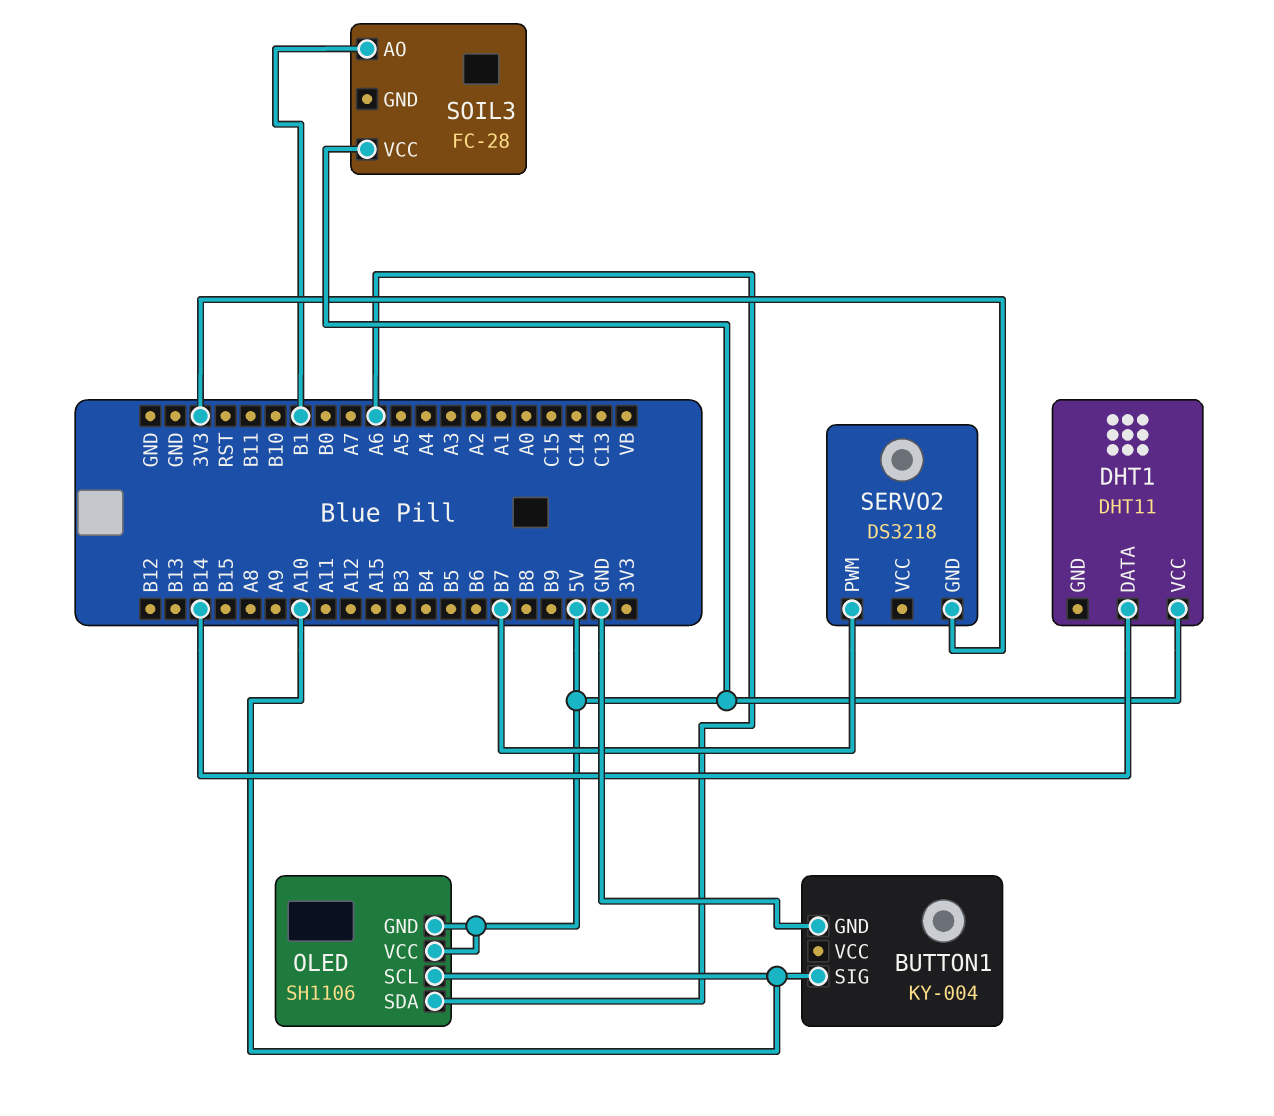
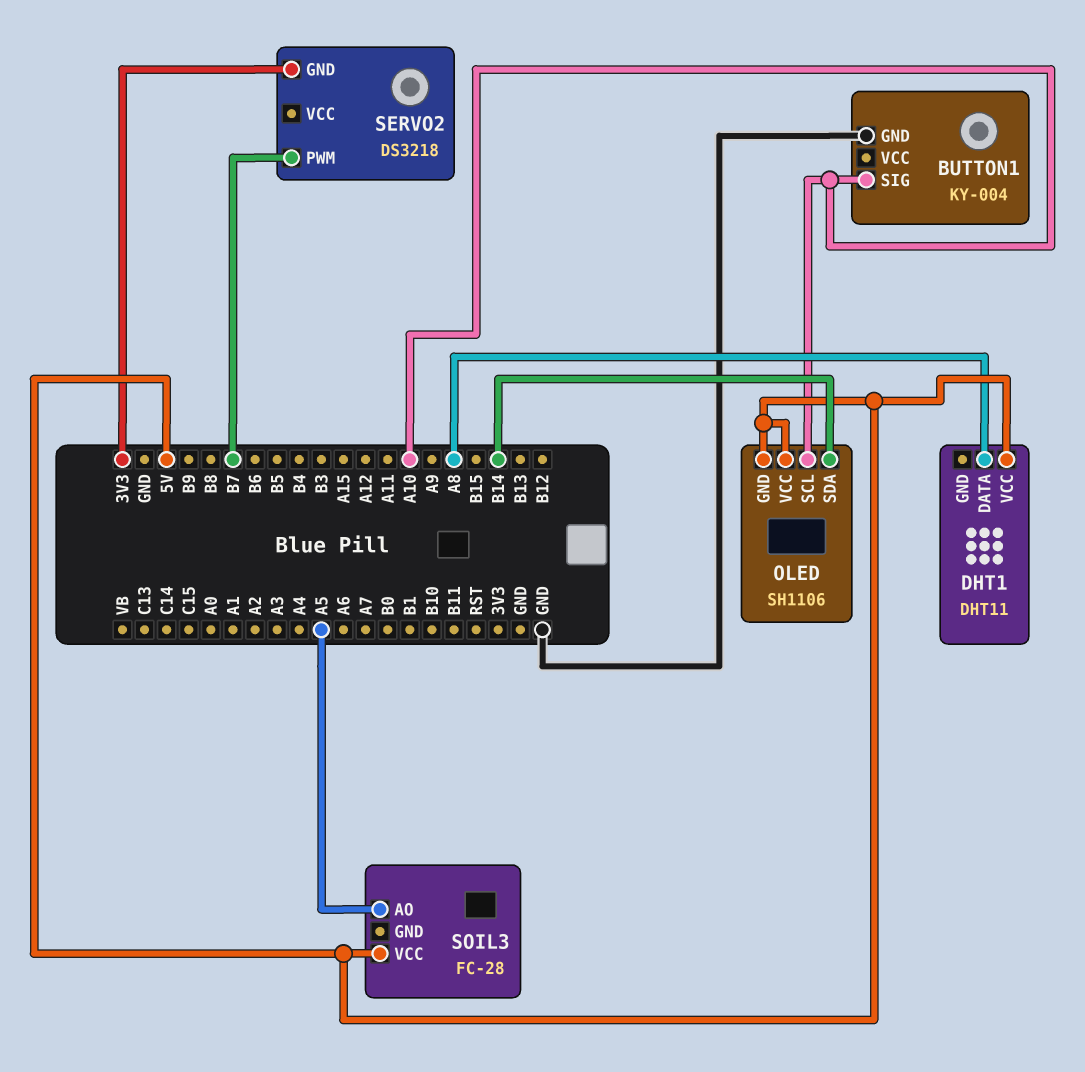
DHT1 pin DATA: B14 -> A8
OLED pin SDA: A6 -> B14
SOIL3 pin AO: B1 -> A5

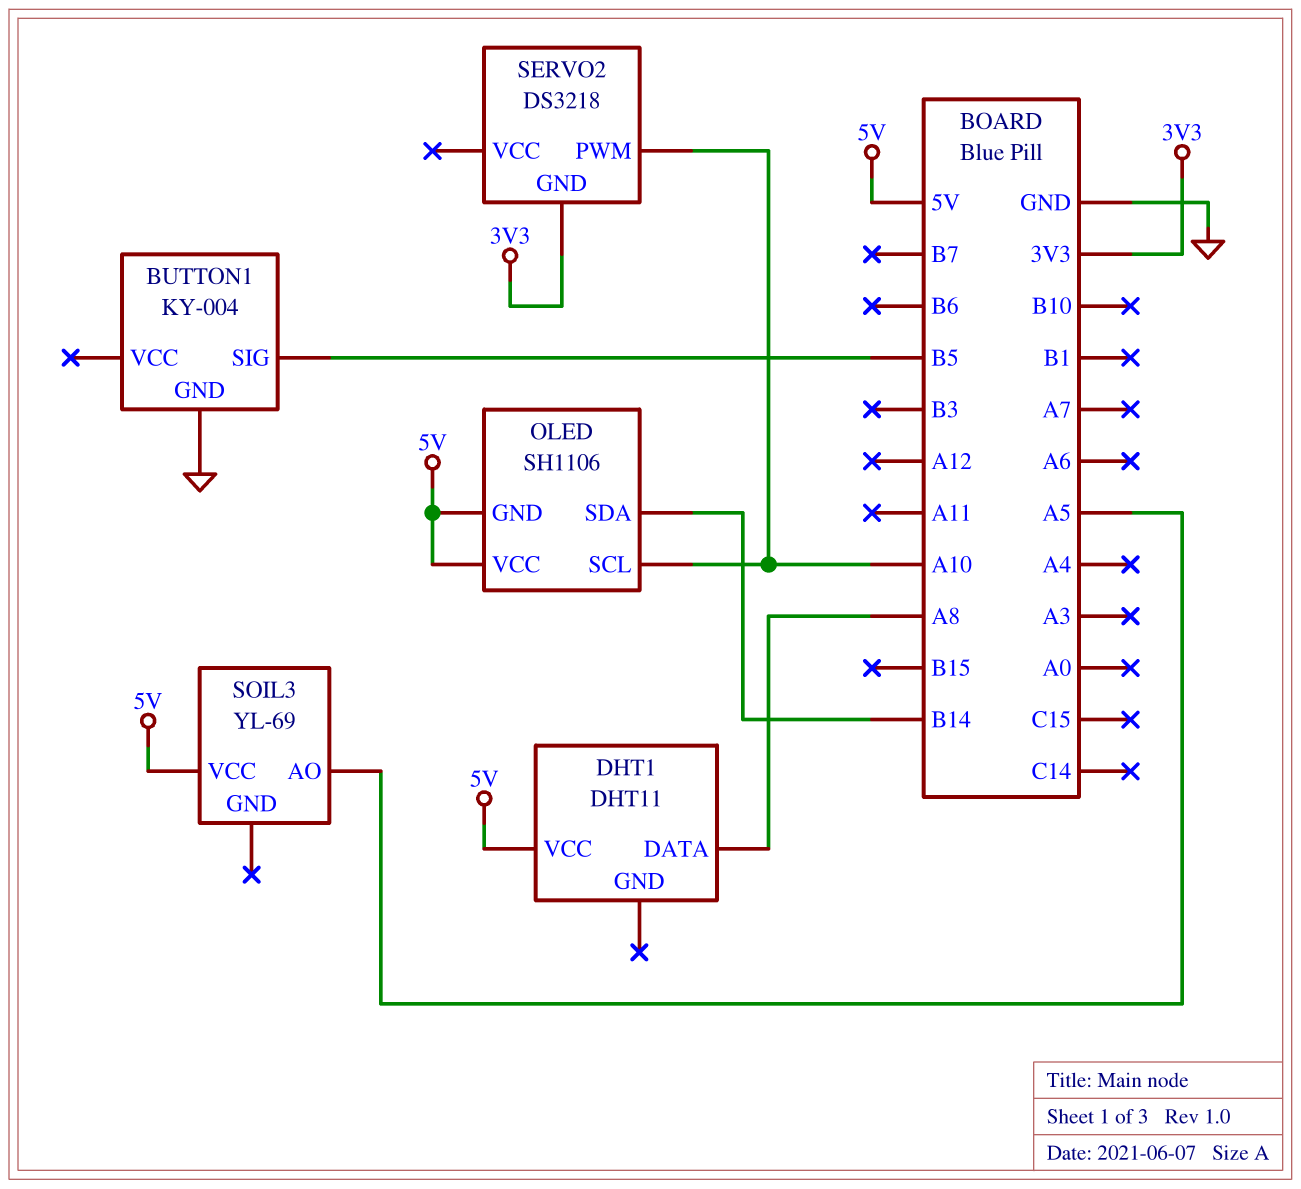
BUTTON1 pin SIG: A10 -> B5
SERVO2 pin PWM: B7 -> A10
SOIL3: FC-28 -> YL-69

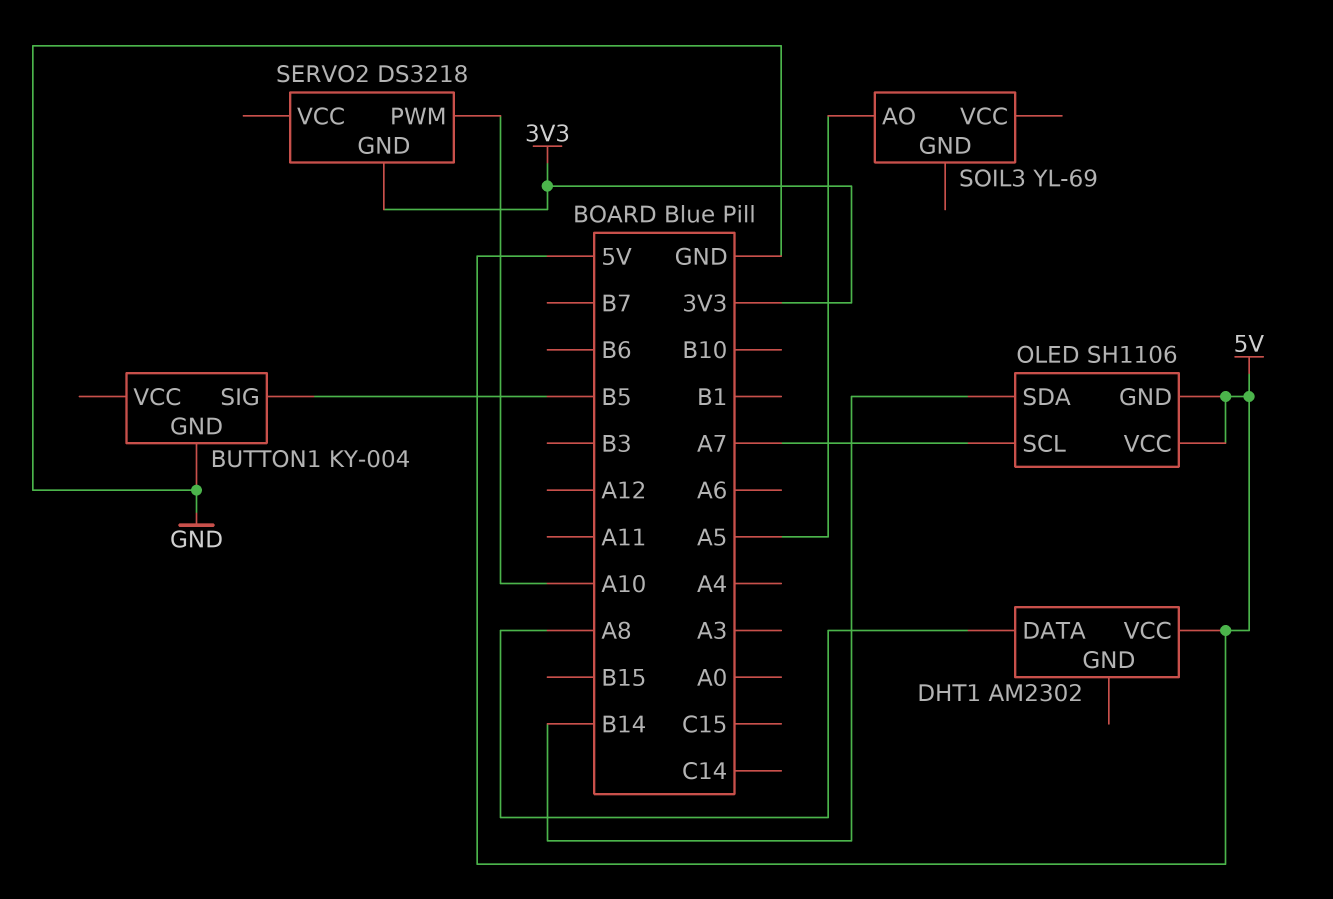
DHT1: DHT11 -> AM2302
OLED pin SCL: A10 -> A7
SOIL3 pin VCC: 5V -> none

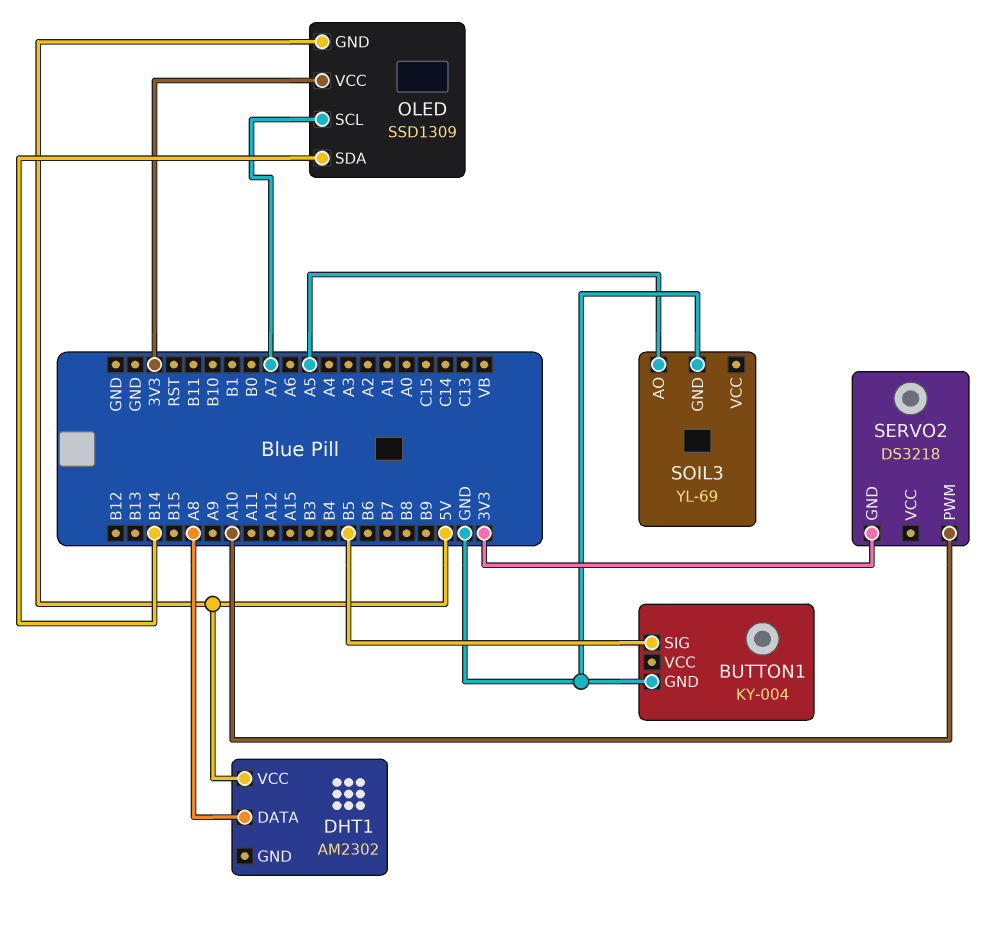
OLED: SH1106 -> SSD1309
OLED pin VCC: 5V -> 3V3
SOIL3 pin GND: none -> GND

